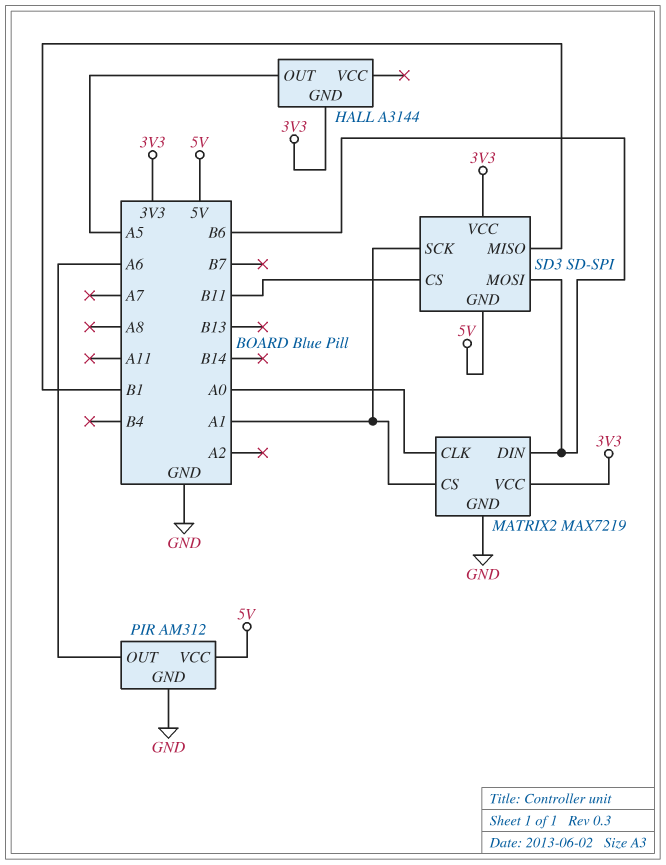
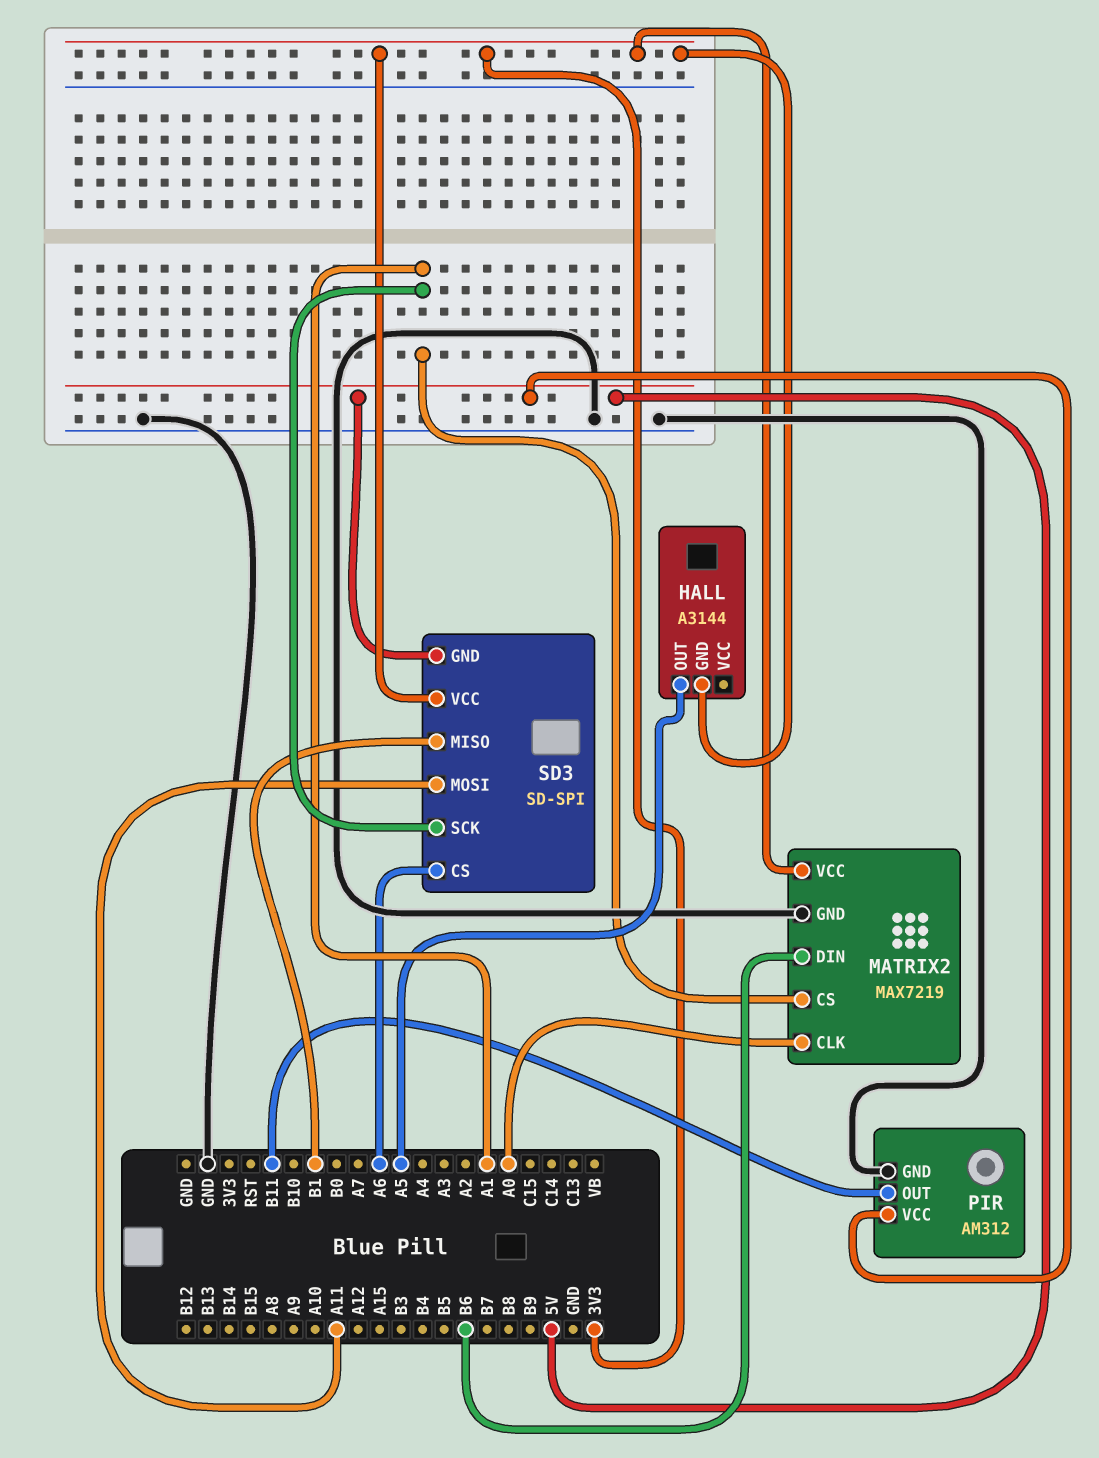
PIR pin OUT: A6 -> B11
SD3 pin CS: B11 -> A6
SD3 pin MOSI: B6 -> A11

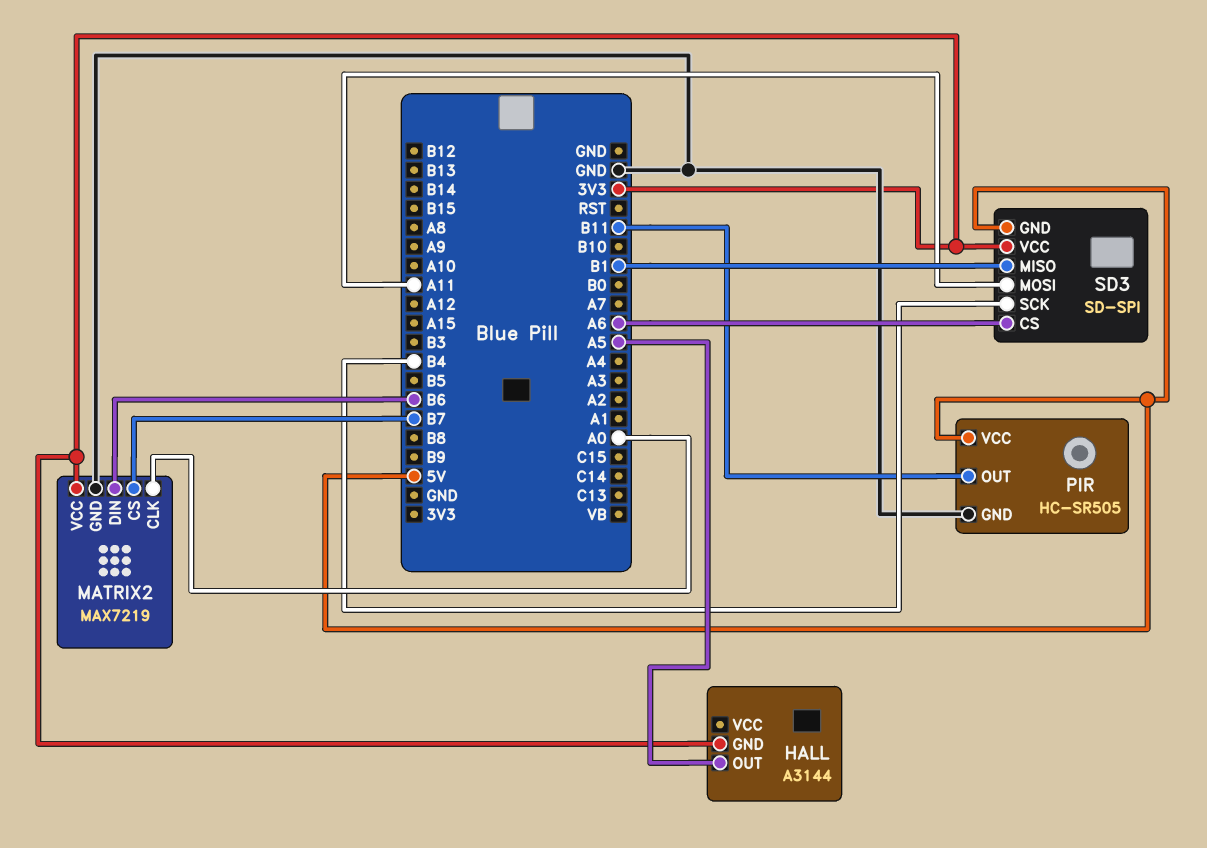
MATRIX2 pin CS: A1 -> B7
PIR: AM312 -> HC-SR505
SD3 pin SCK: A1 -> B4

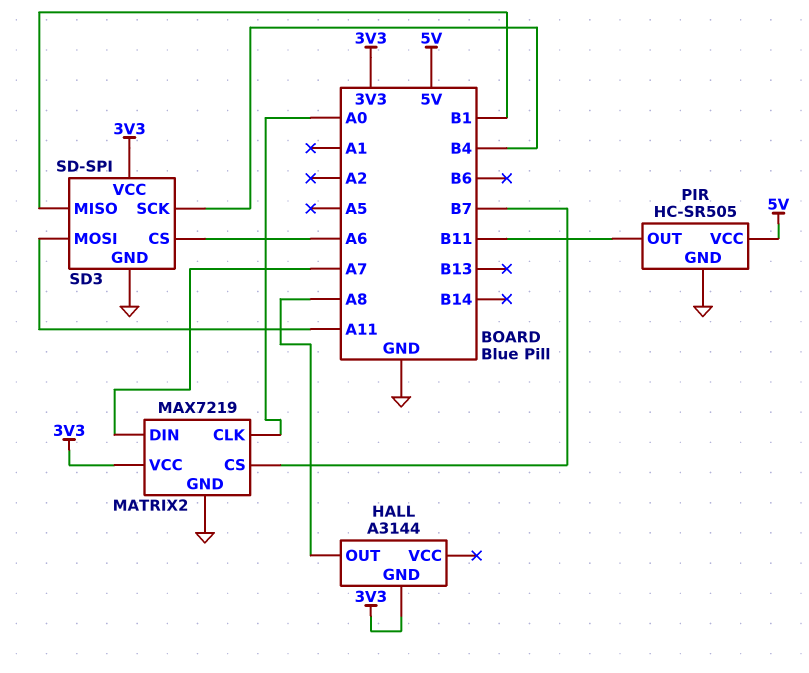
HALL pin OUT: A5 -> A8
MATRIX2 pin DIN: B6 -> A7
SD3 pin GND: 5V -> GND

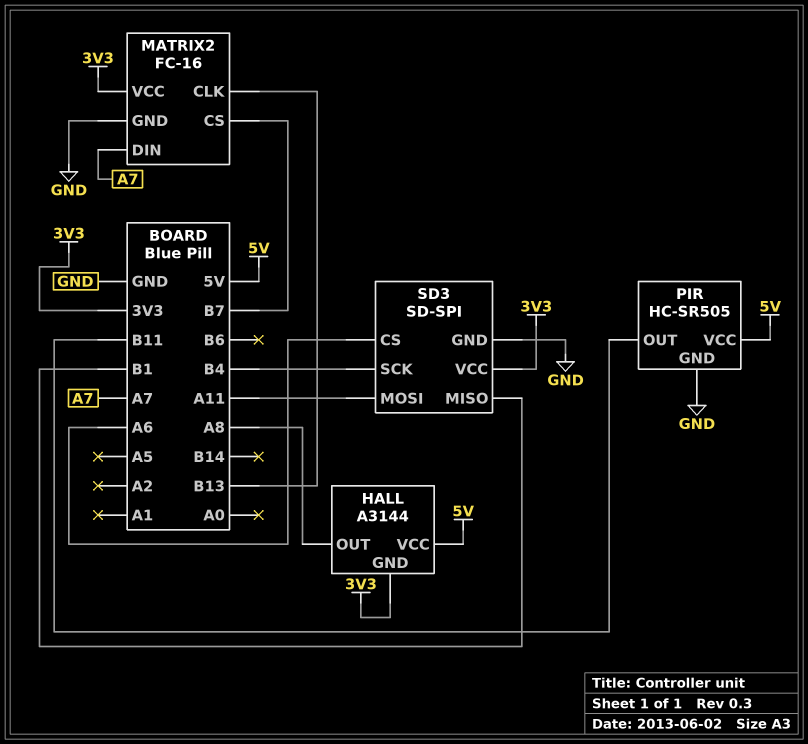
HALL pin VCC: none -> 5V
MATRIX2: MAX7219 -> FC-16
MATRIX2 pin CLK: A0 -> B13

